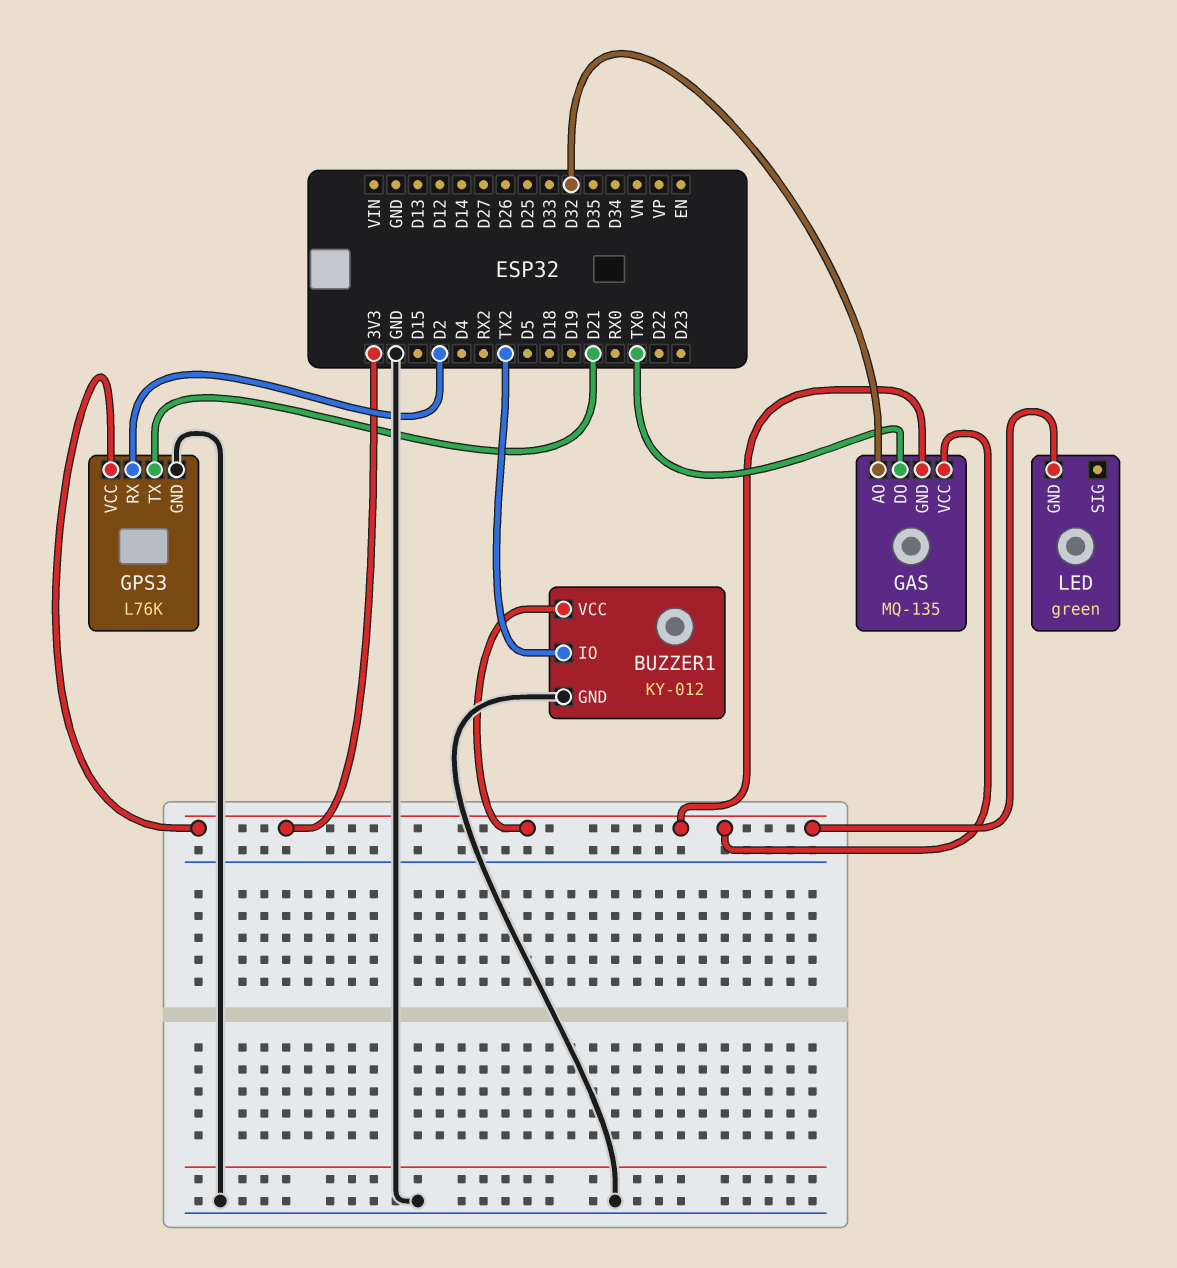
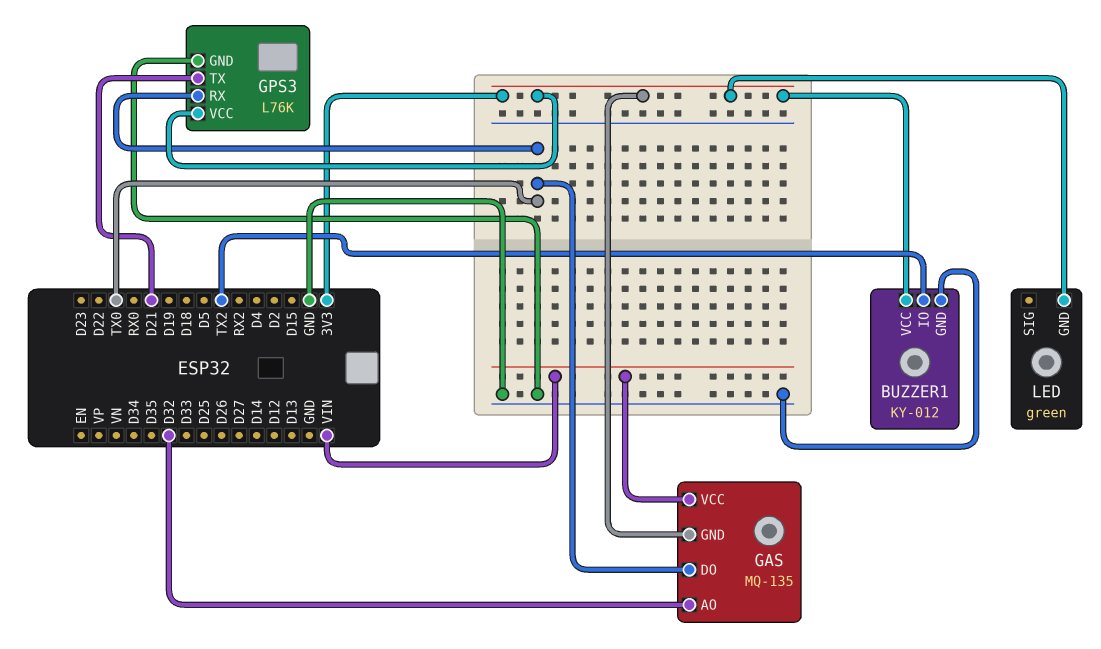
GAS pin VCC: 3V3 -> VIN
GPS3 pin RX: D2 -> TX0

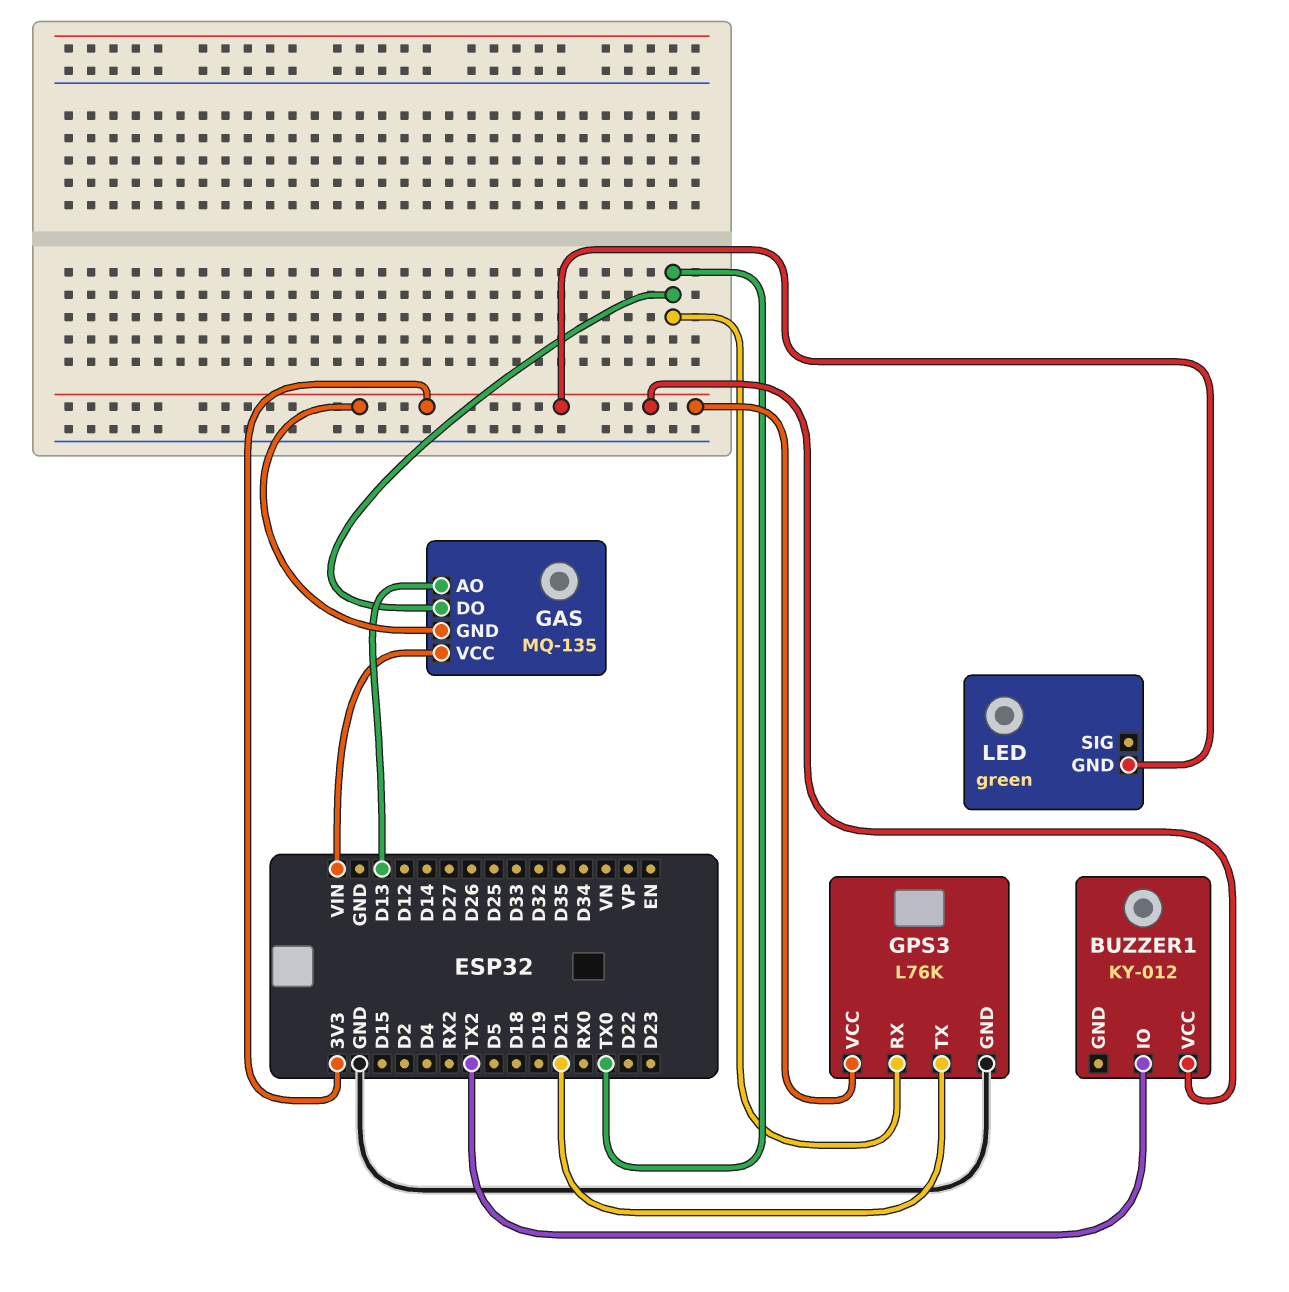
BUZZER1 pin GND: GND -> none
GAS pin AO: D32 -> D13

